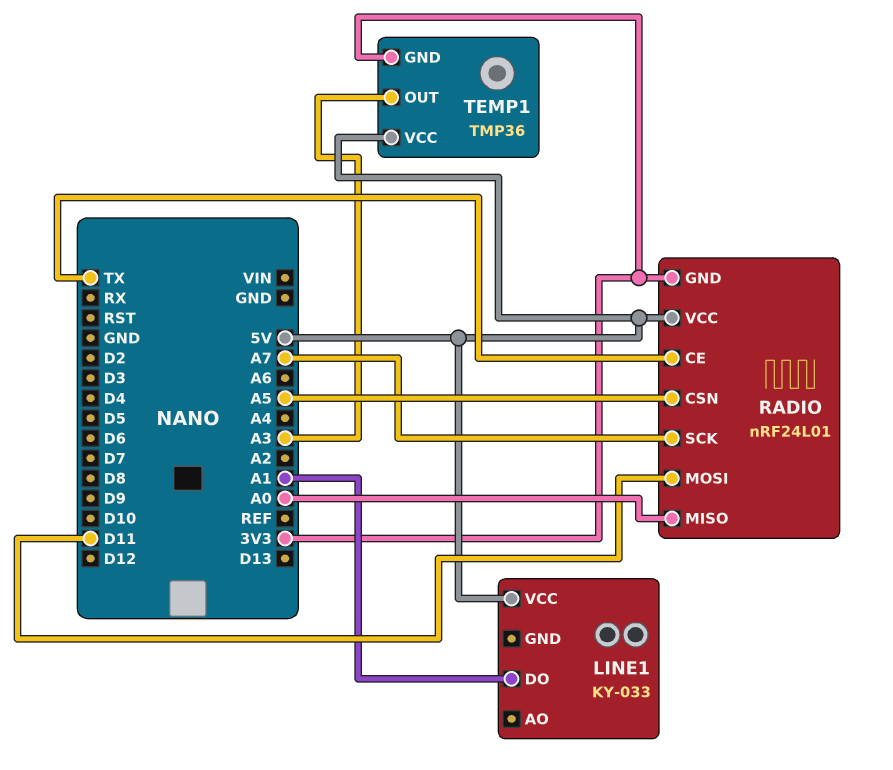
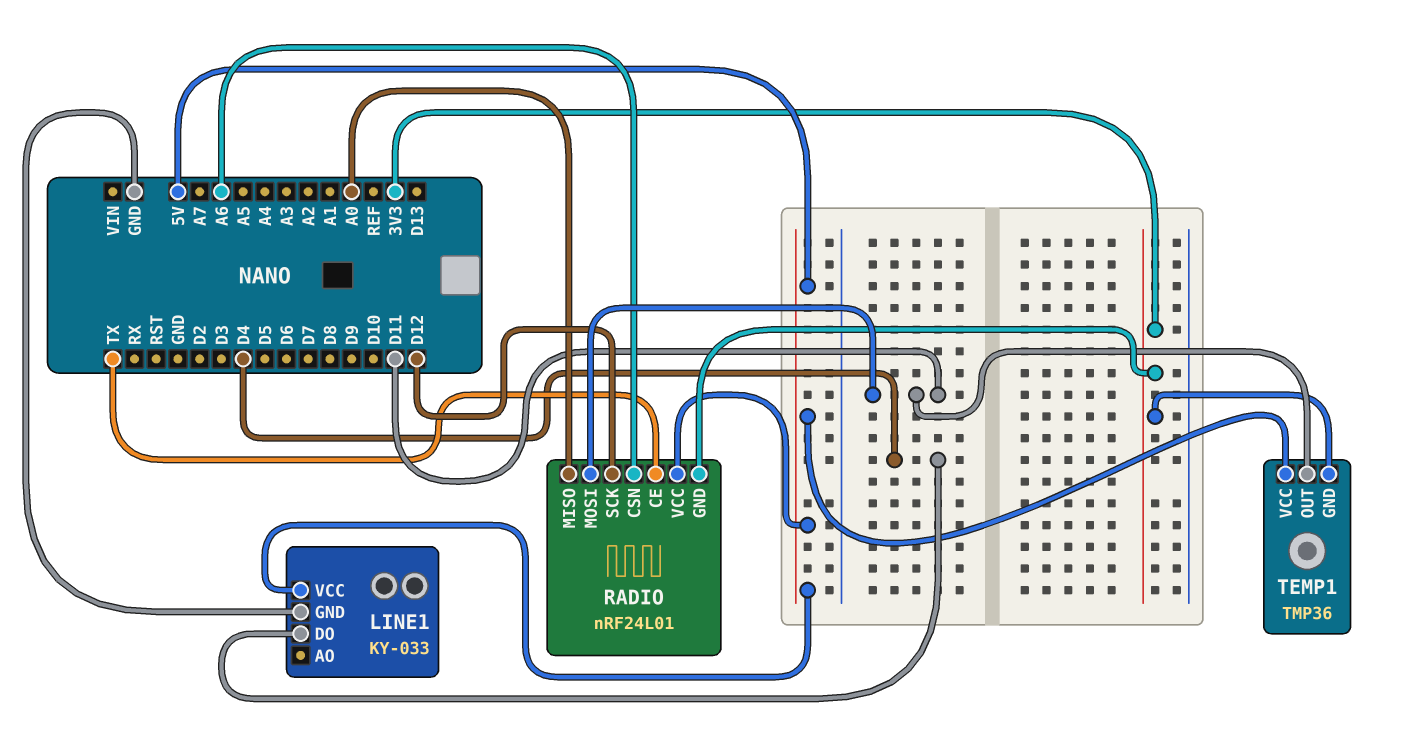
LINE1 pin DO: A1 -> D4
LINE1 pin GND: none -> GND
RADIO pin CSN: A5 -> A6
RADIO pin SCK: A7 -> D12
TEMP1 pin OUT: A3 -> D11

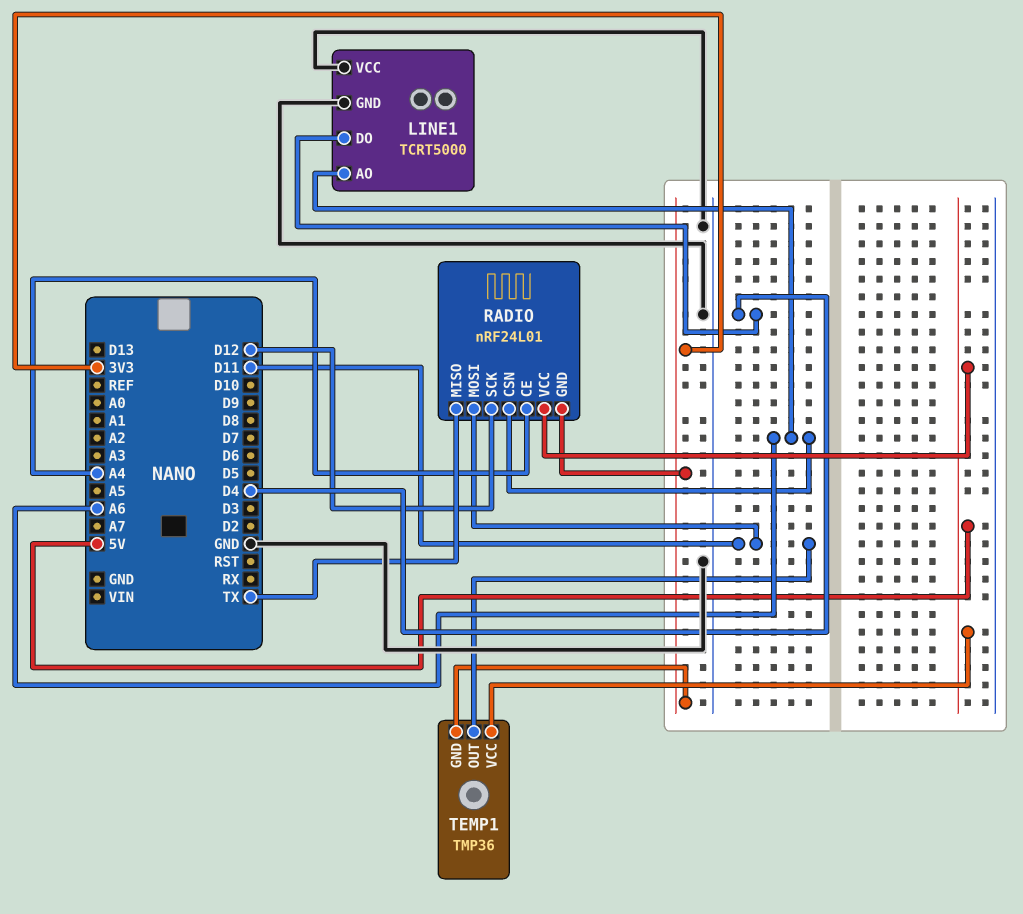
LINE1: KY-033 -> TCRT5000
LINE1 pin AO: none -> A6
LINE1 pin VCC: 5V -> GND
RADIO pin CE: TX -> A4
RADIO pin MISO: A0 -> TX

